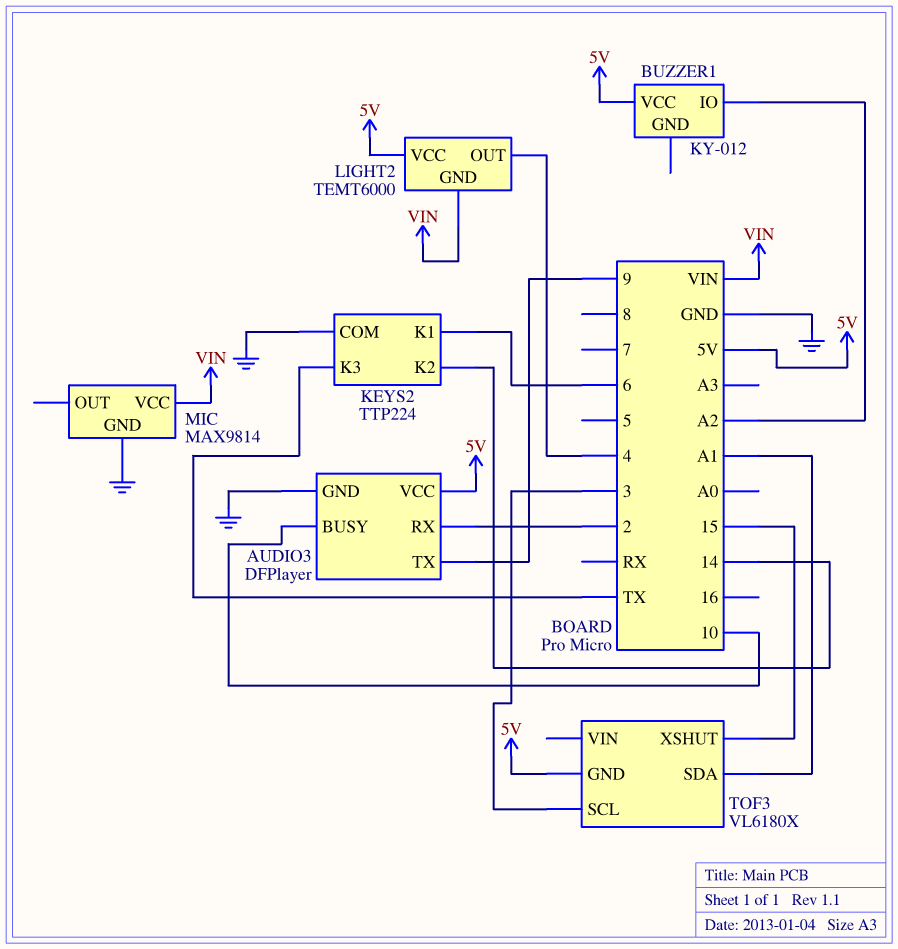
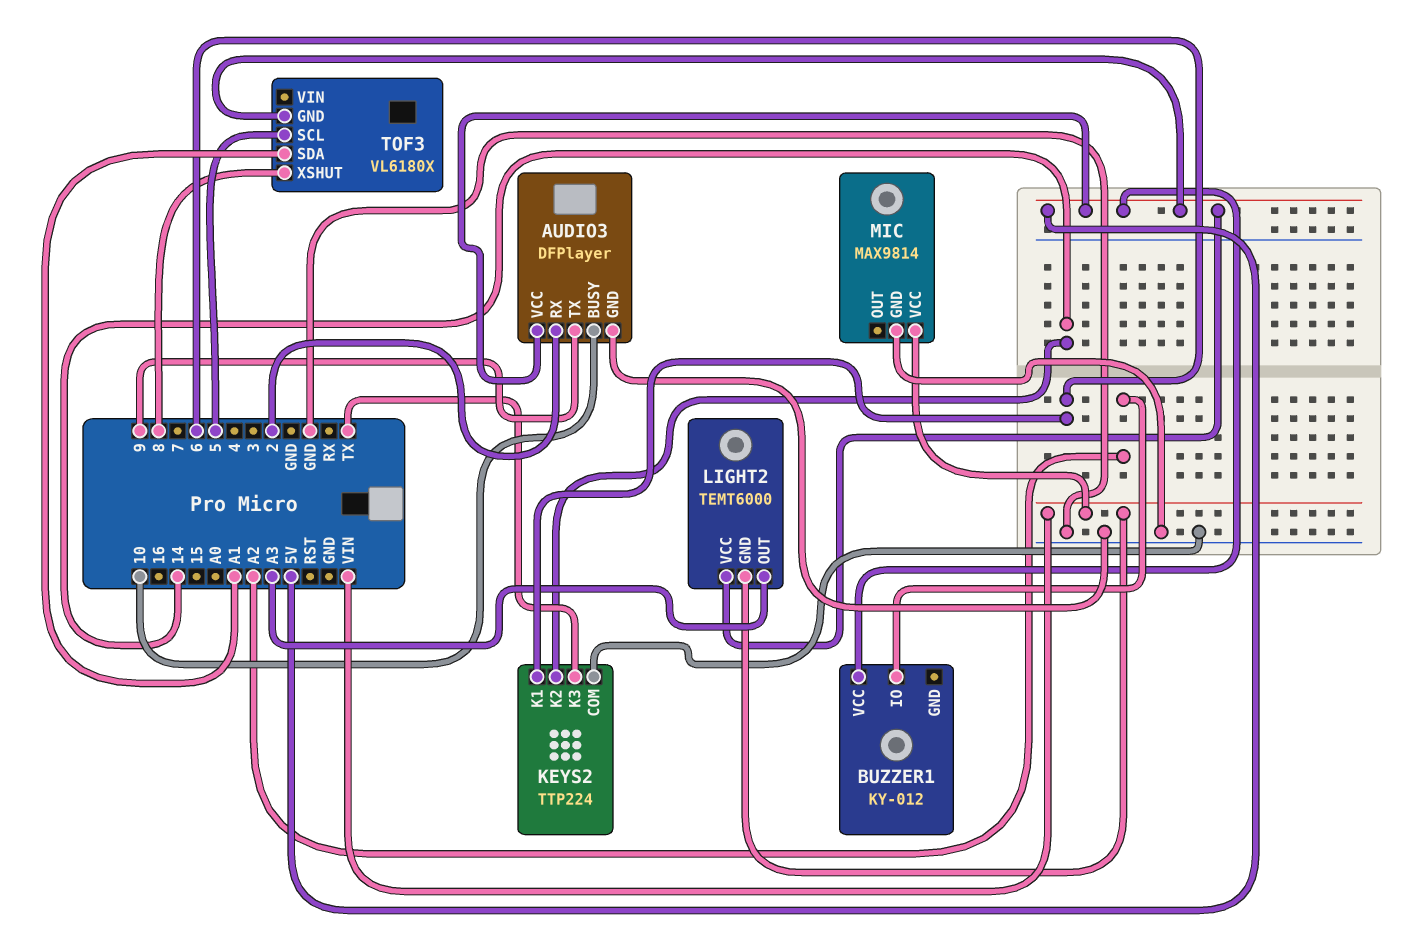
LIGHT2 pin OUT: 4 -> A3
TOF3 pin SCL: 3 -> 5
TOF3 pin XSHUT: 15 -> 8

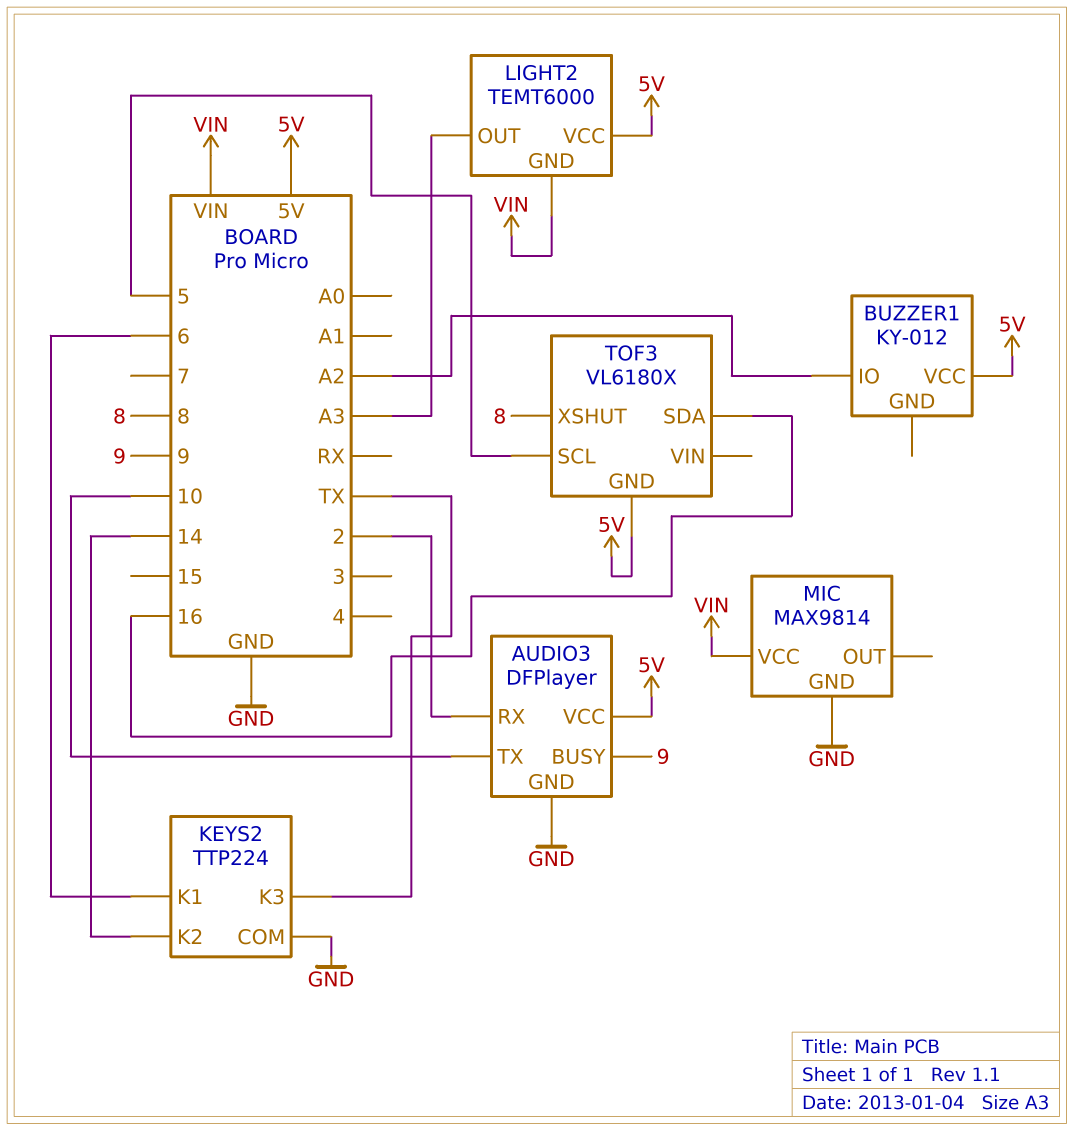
AUDIO3 pin BUSY: 10 -> 9
AUDIO3 pin TX: 9 -> 10
TOF3 pin SDA: A1 -> 16

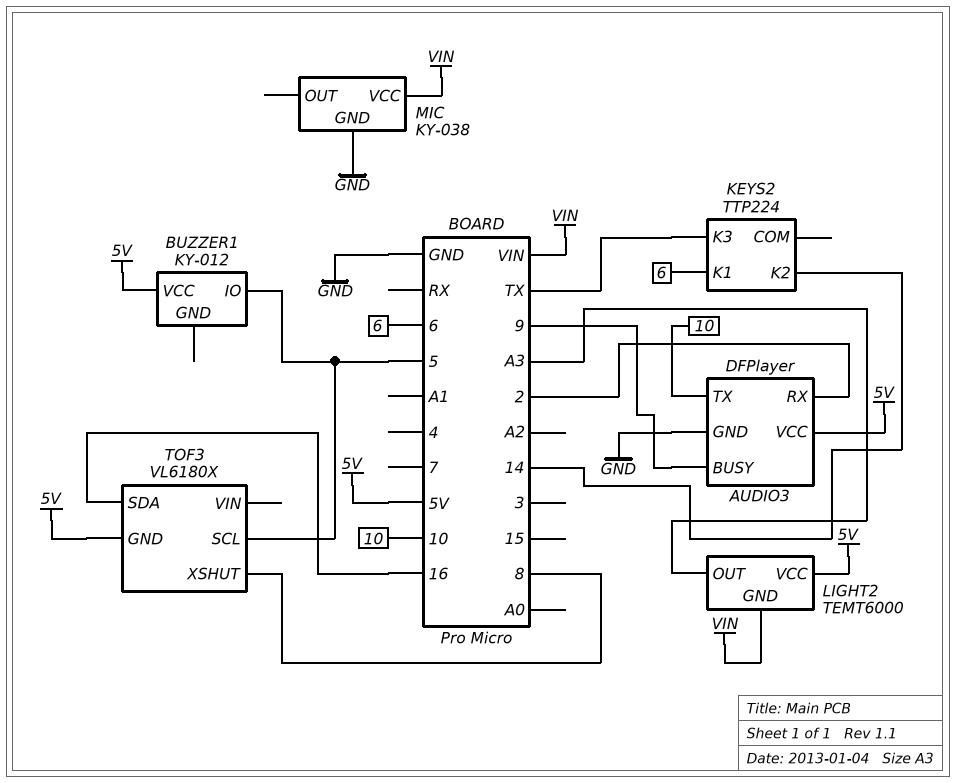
BUZZER1 pin IO: A2 -> 5
KEYS2 pin COM: GND -> none
MIC: MAX9814 -> KY-038

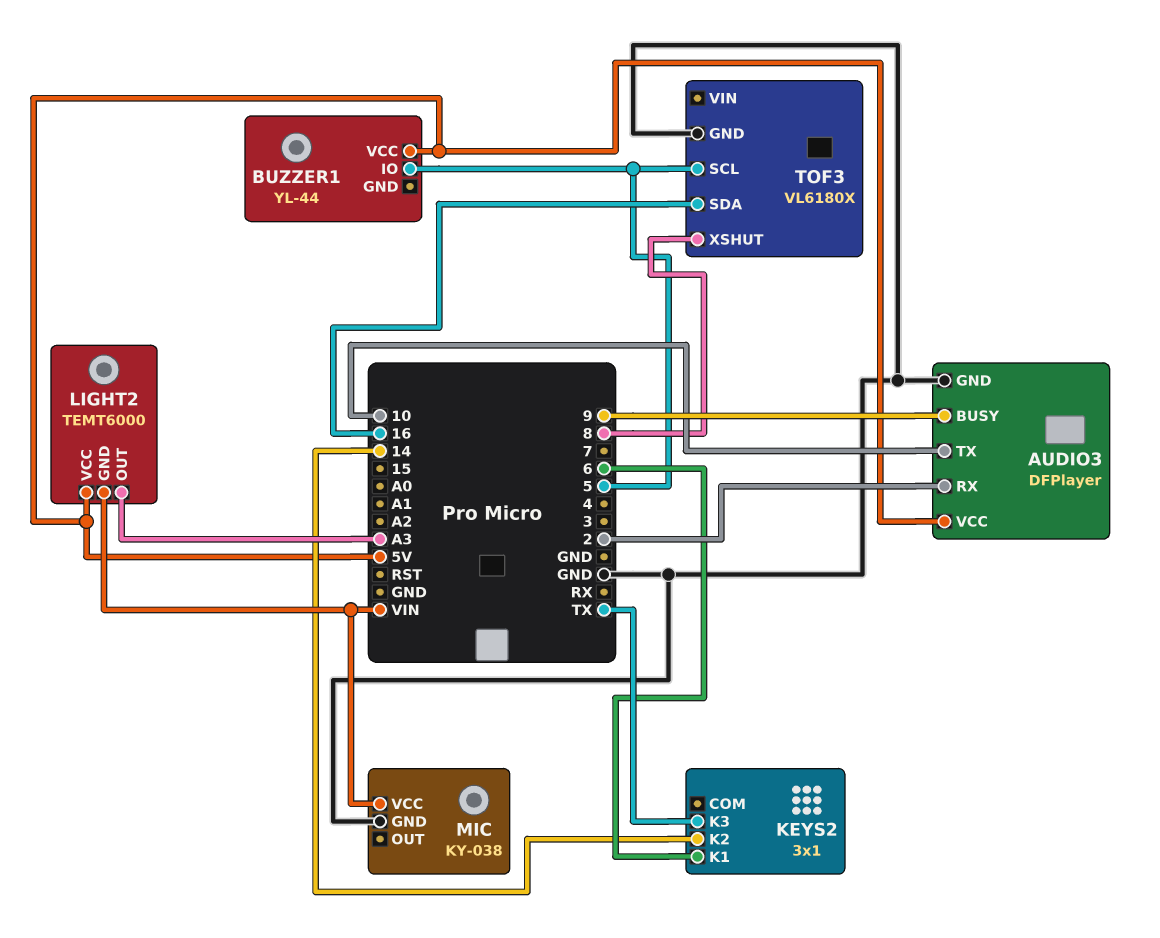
BUZZER1: KY-012 -> YL-44
KEYS2: TTP224 -> 3x1
TOF3 pin GND: 5V -> GND

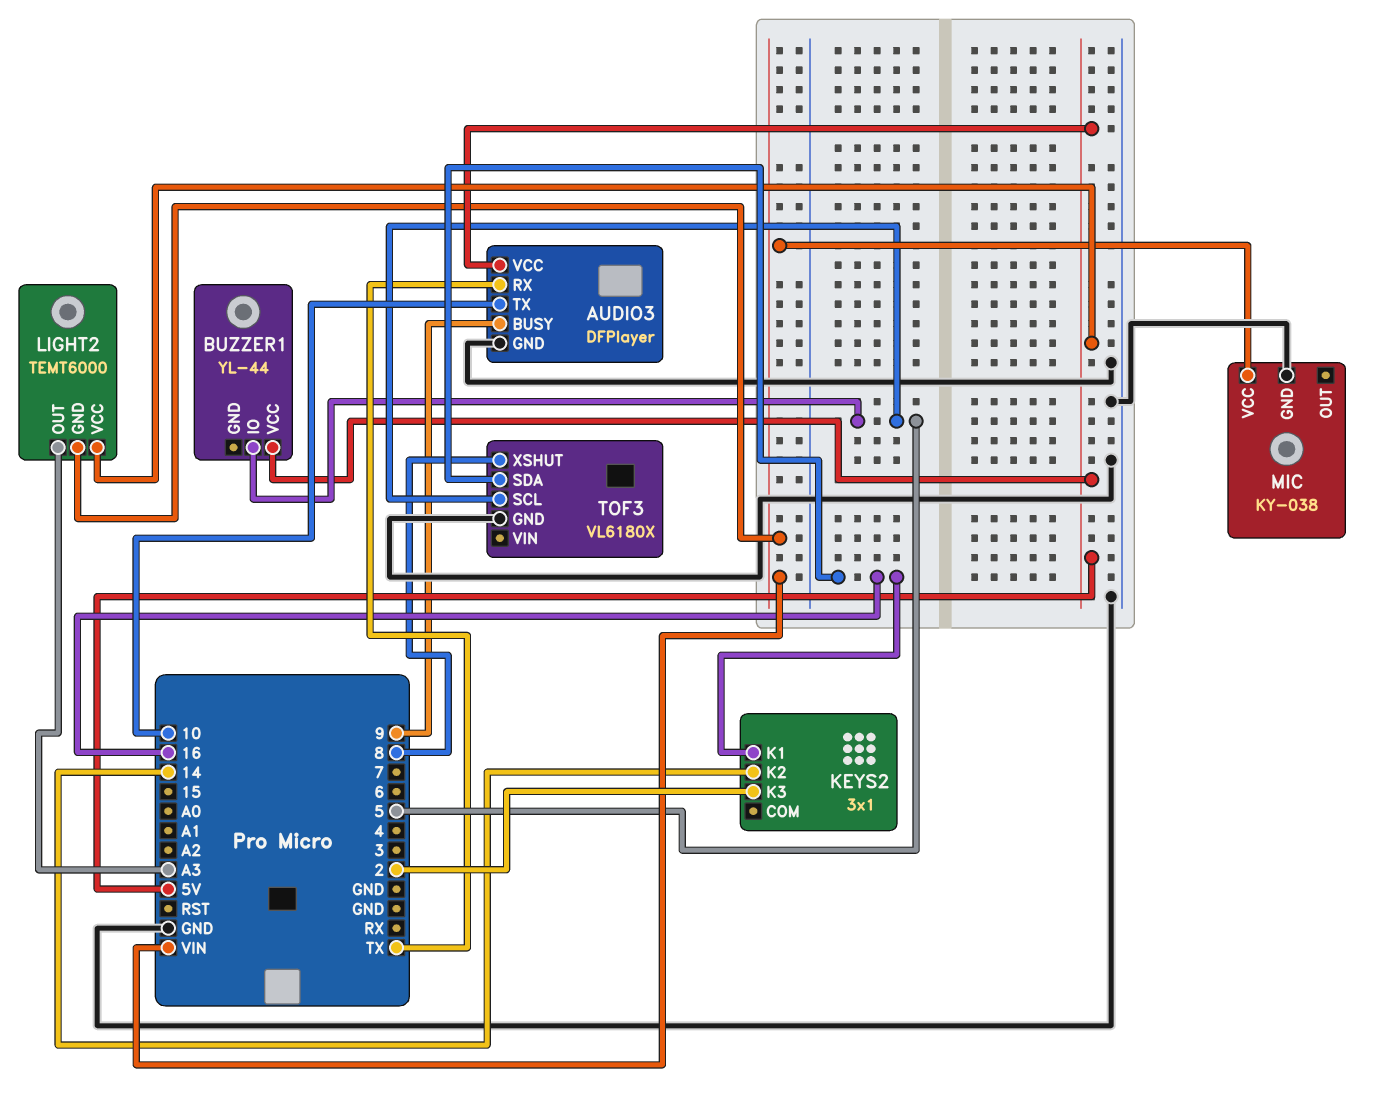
AUDIO3 pin RX: 2 -> TX
KEYS2 pin K1: 6 -> 16
KEYS2 pin K3: TX -> 2

